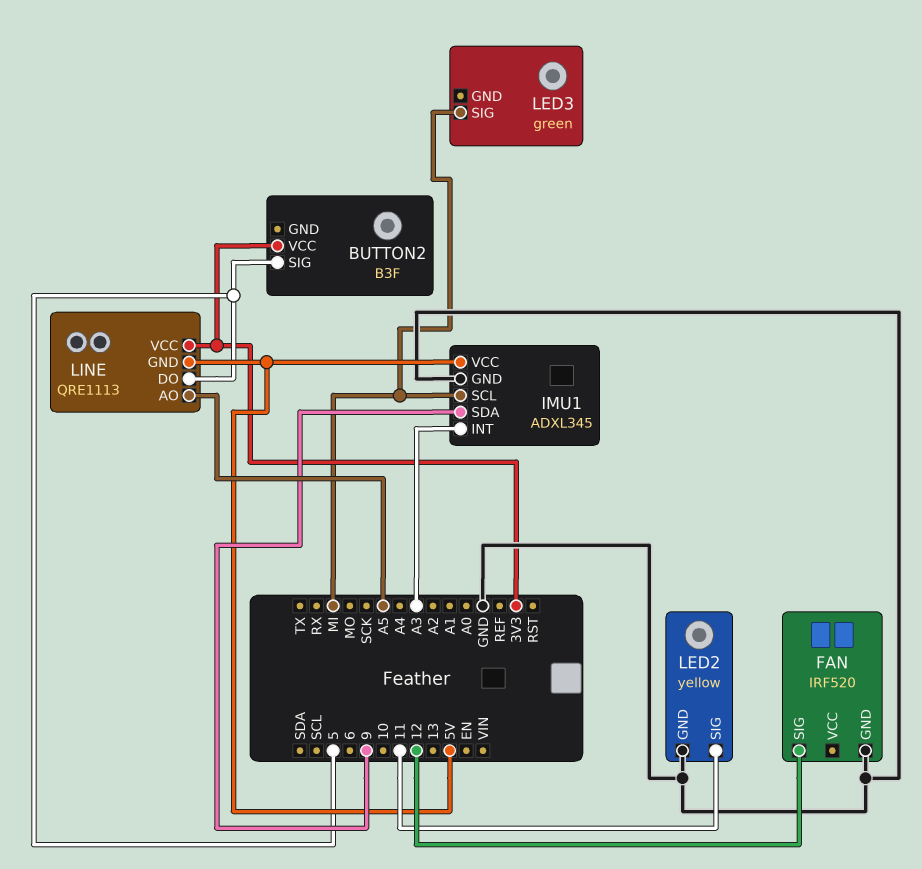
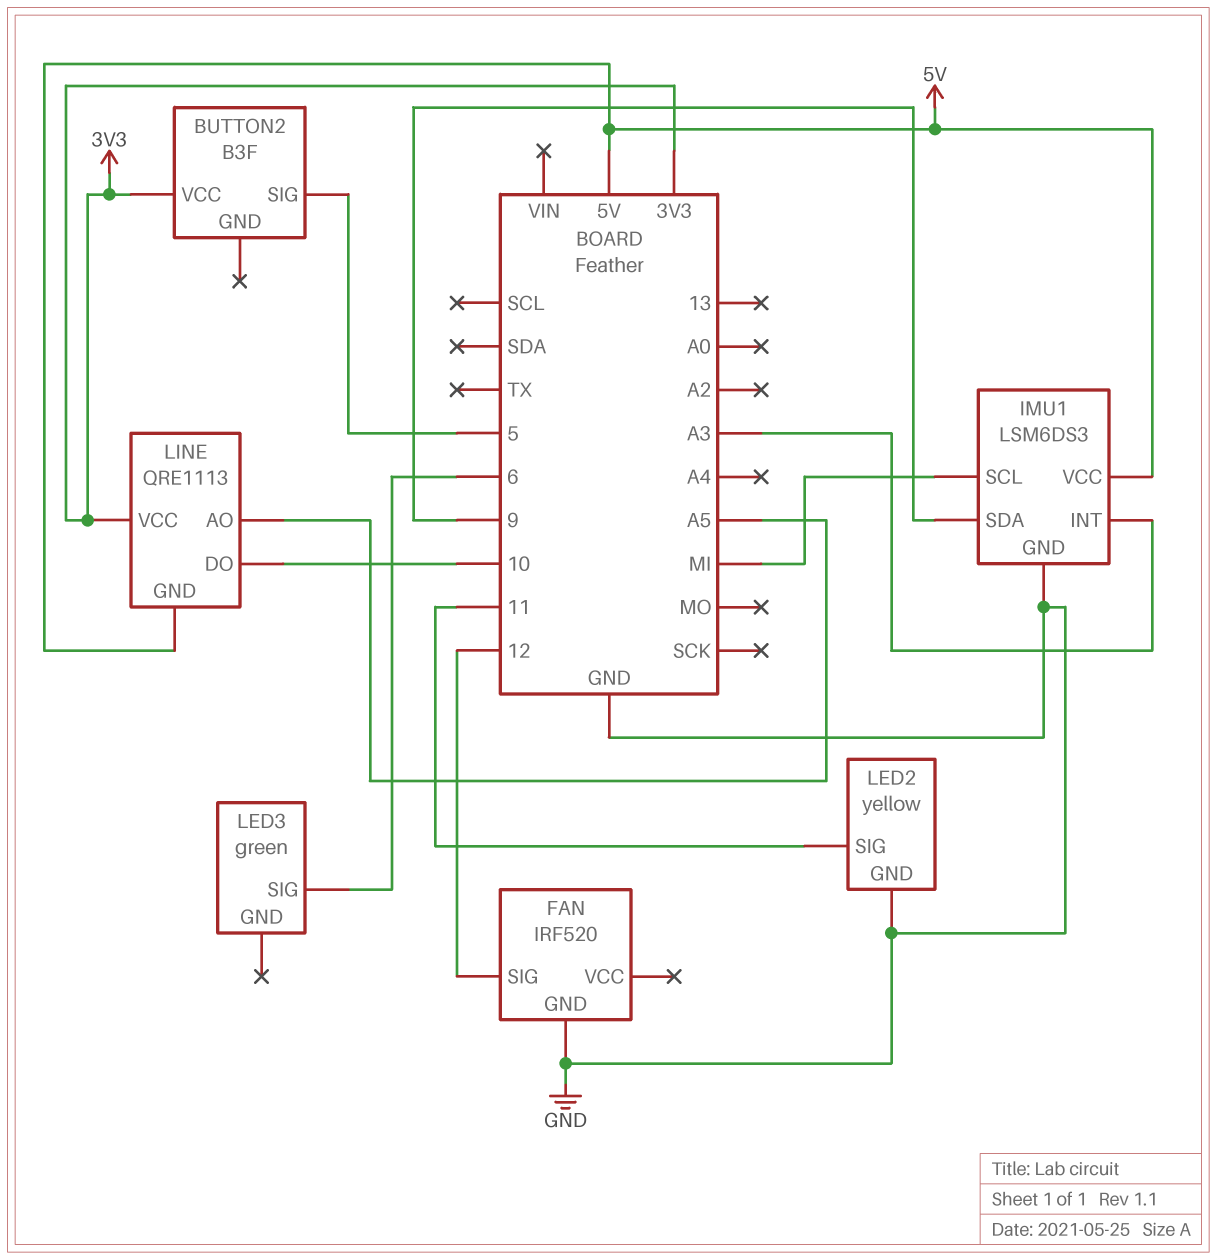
IMU1: ADXL345 -> LSM6DS3
LED3 pin SIG: MI -> 6
LINE pin DO: 5 -> 10

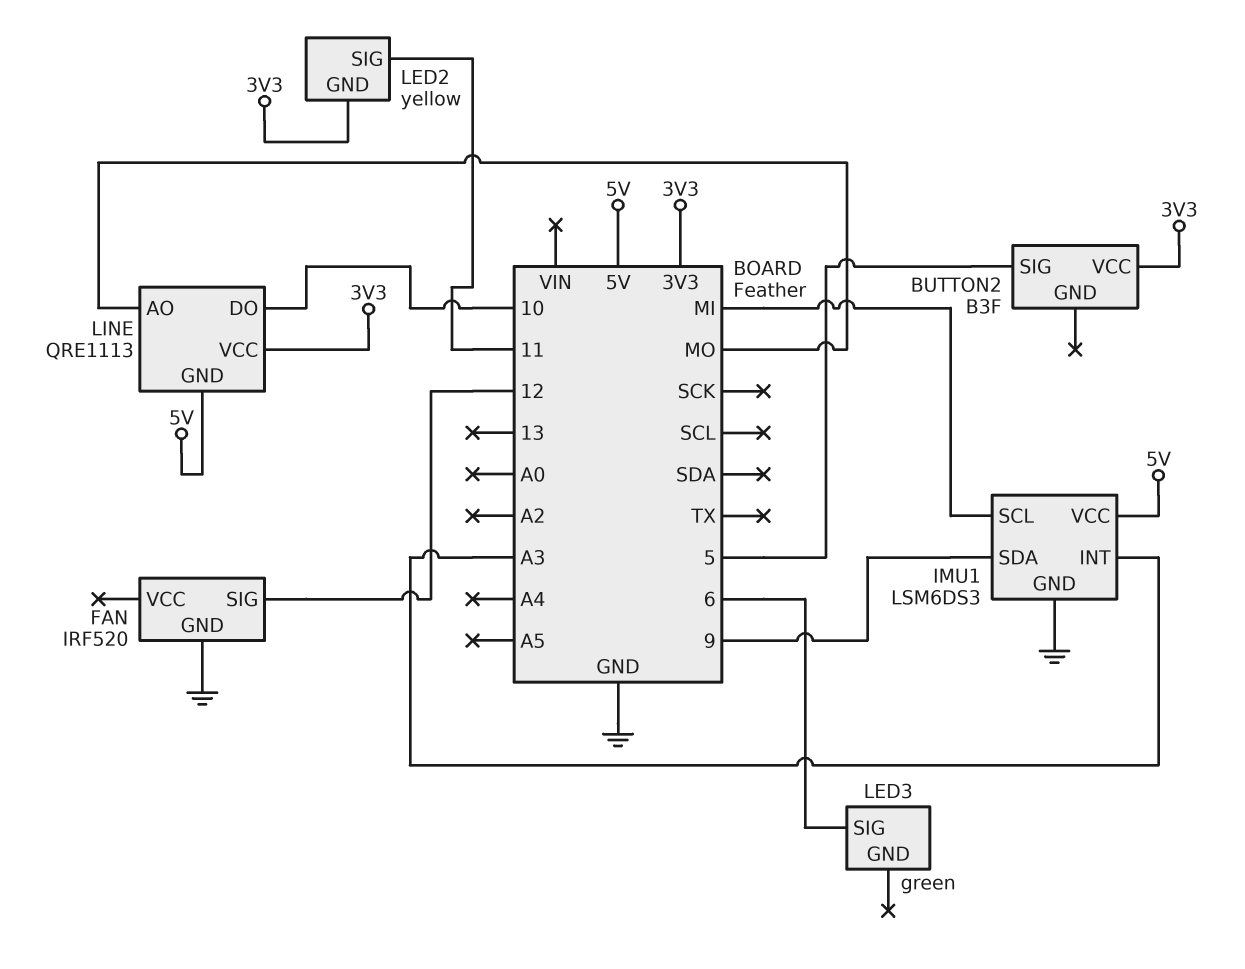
LED2 pin GND: GND -> 3V3
LINE pin AO: A5 -> MO

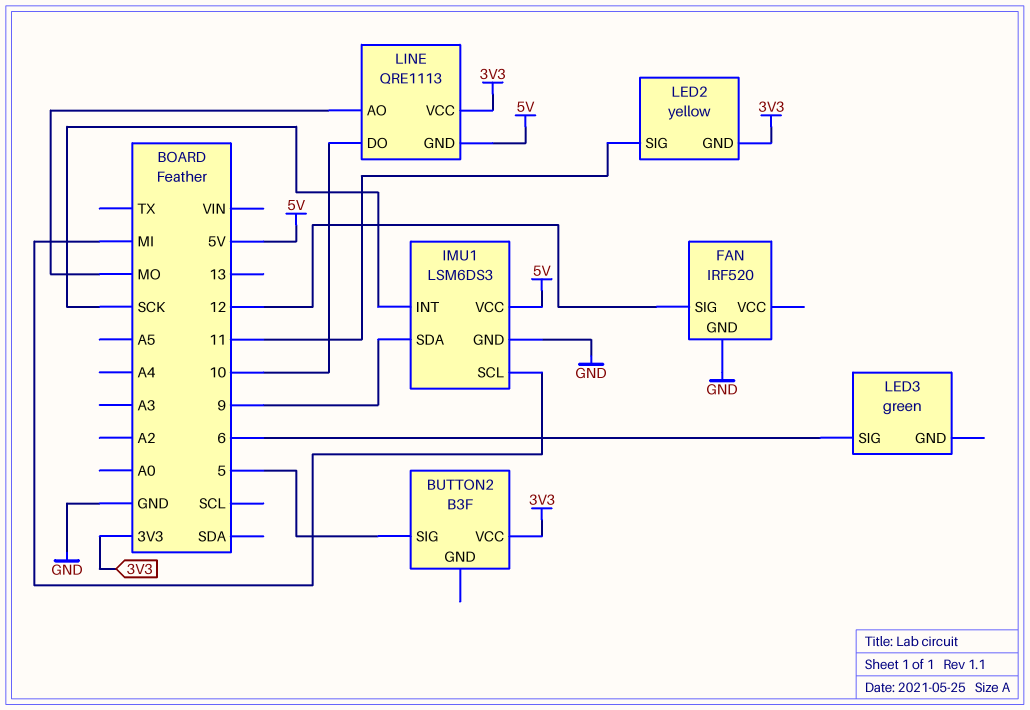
IMU1 pin INT: A3 -> SCK

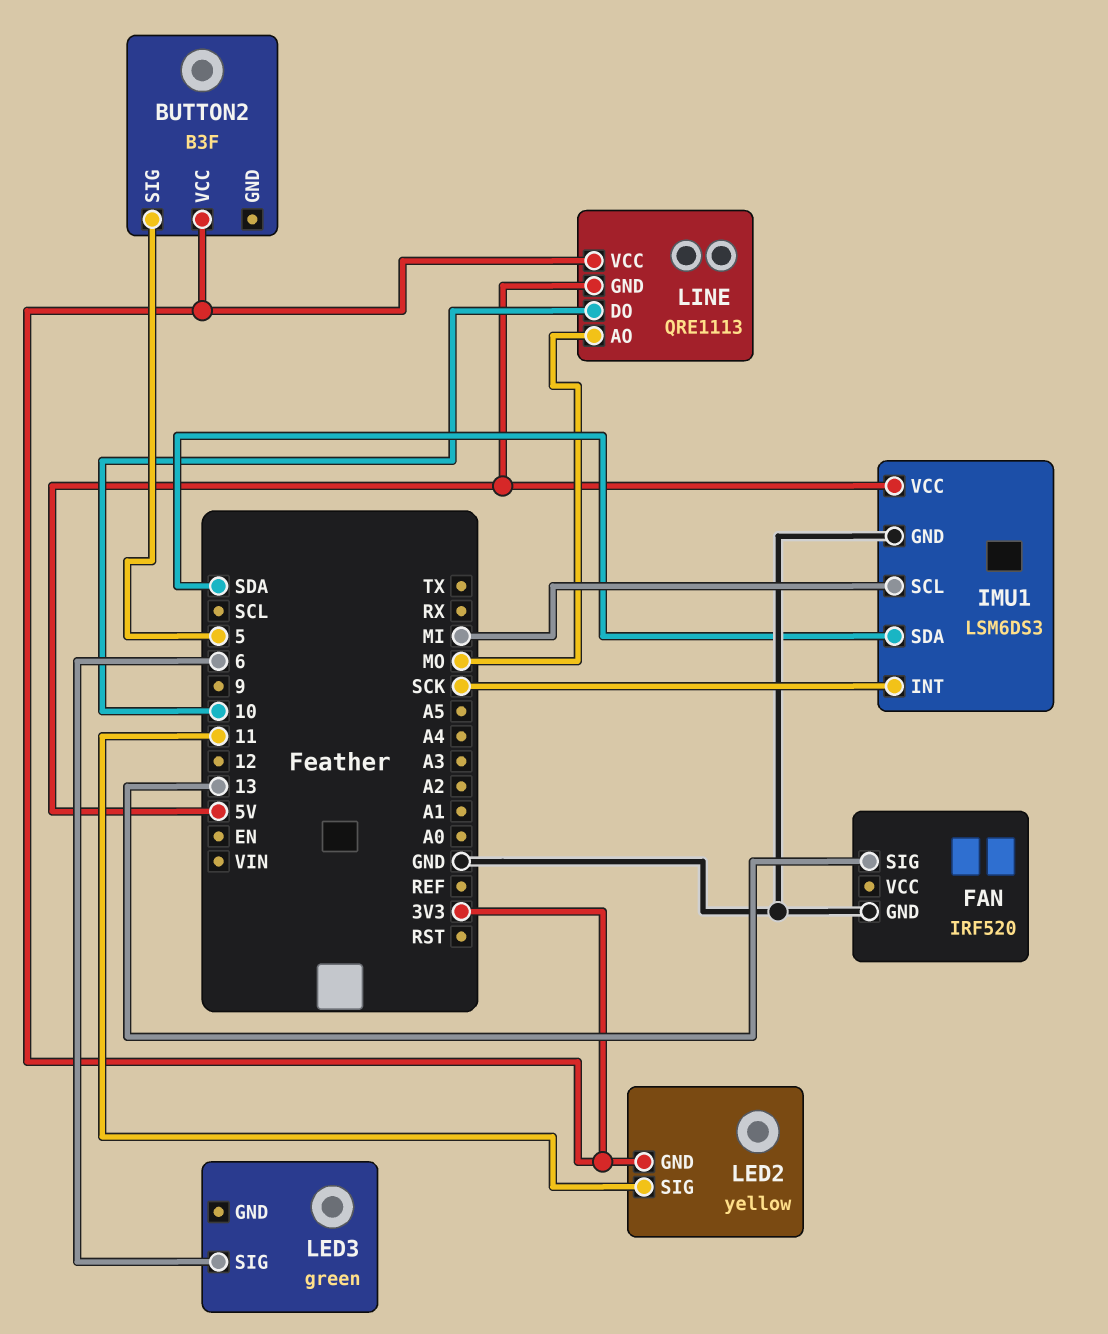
FAN pin SIG: 12 -> 13
IMU1 pin SDA: 9 -> SDA

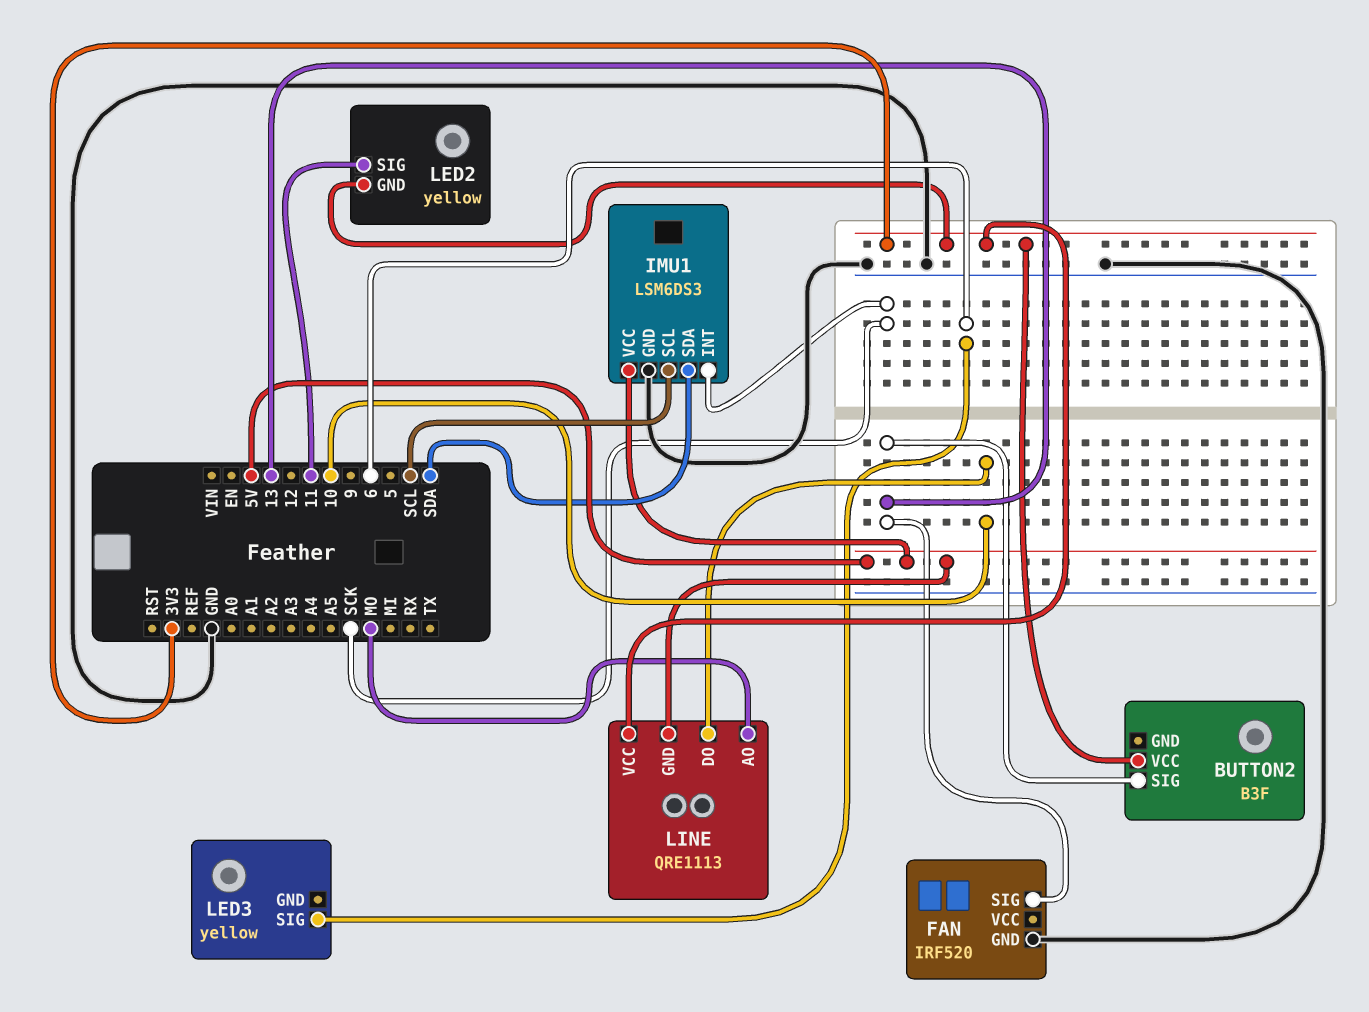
BUTTON2 pin SIG: 5 -> 13
IMU1 pin SCL: MI -> SCL
LED3: green -> yellow

